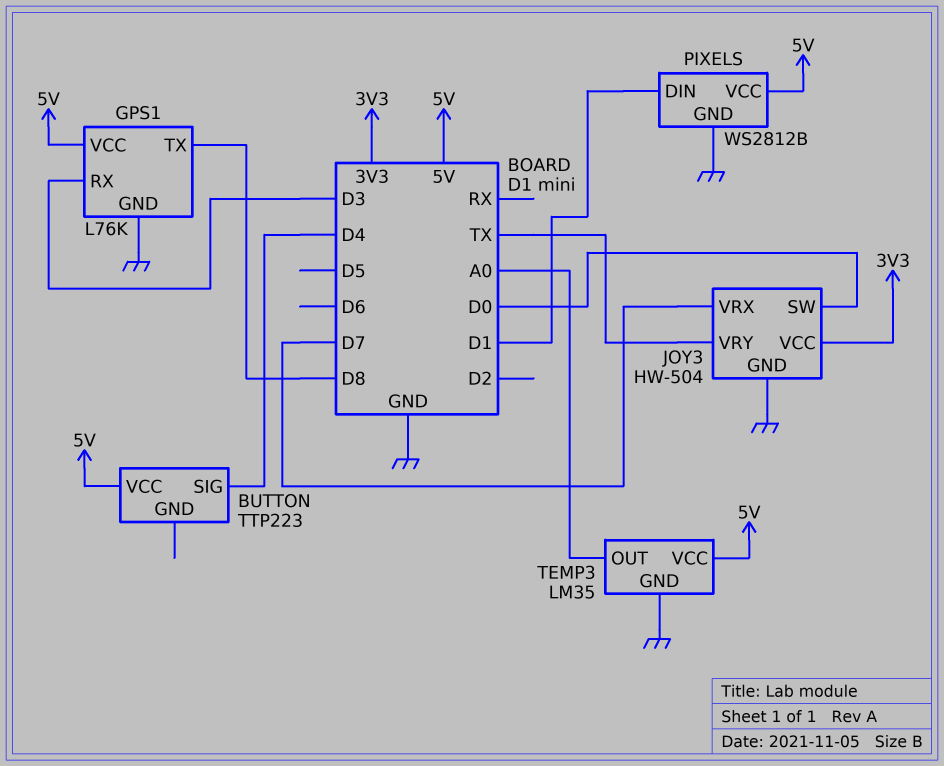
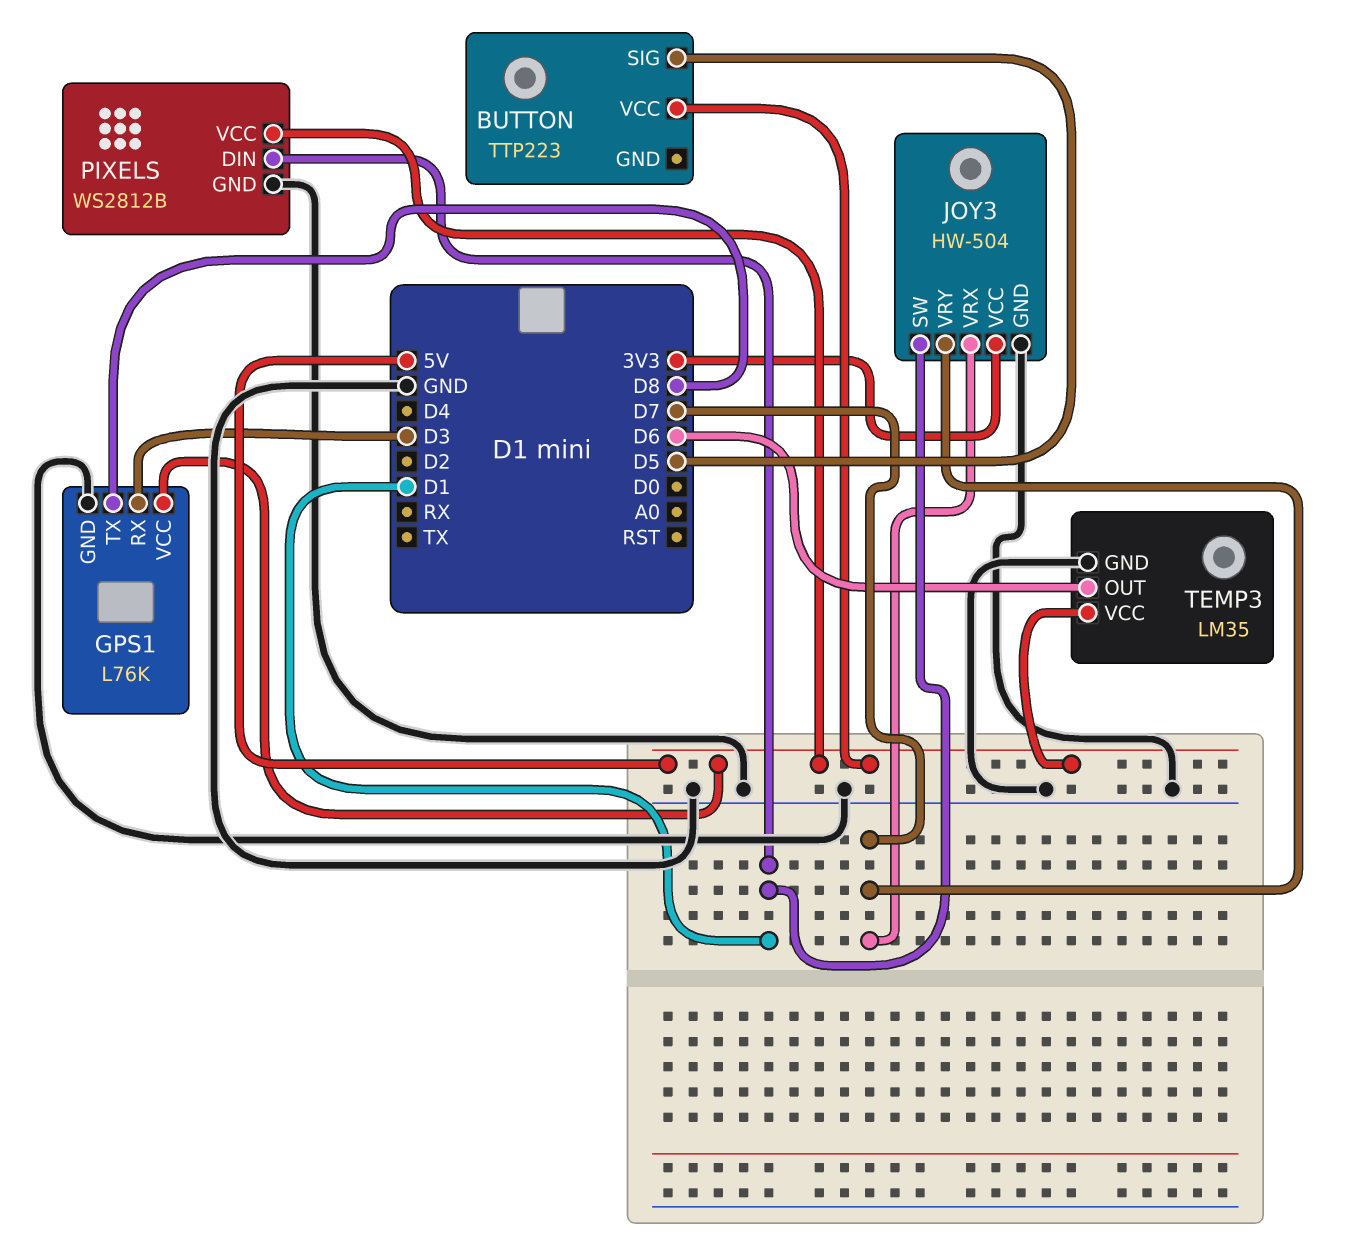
BUTTON pin SIG: D4 -> D5
JOY3 pin SW: D0 -> D1
JOY3 pin VRY: TX -> D7
TEMP3 pin OUT: A0 -> D6

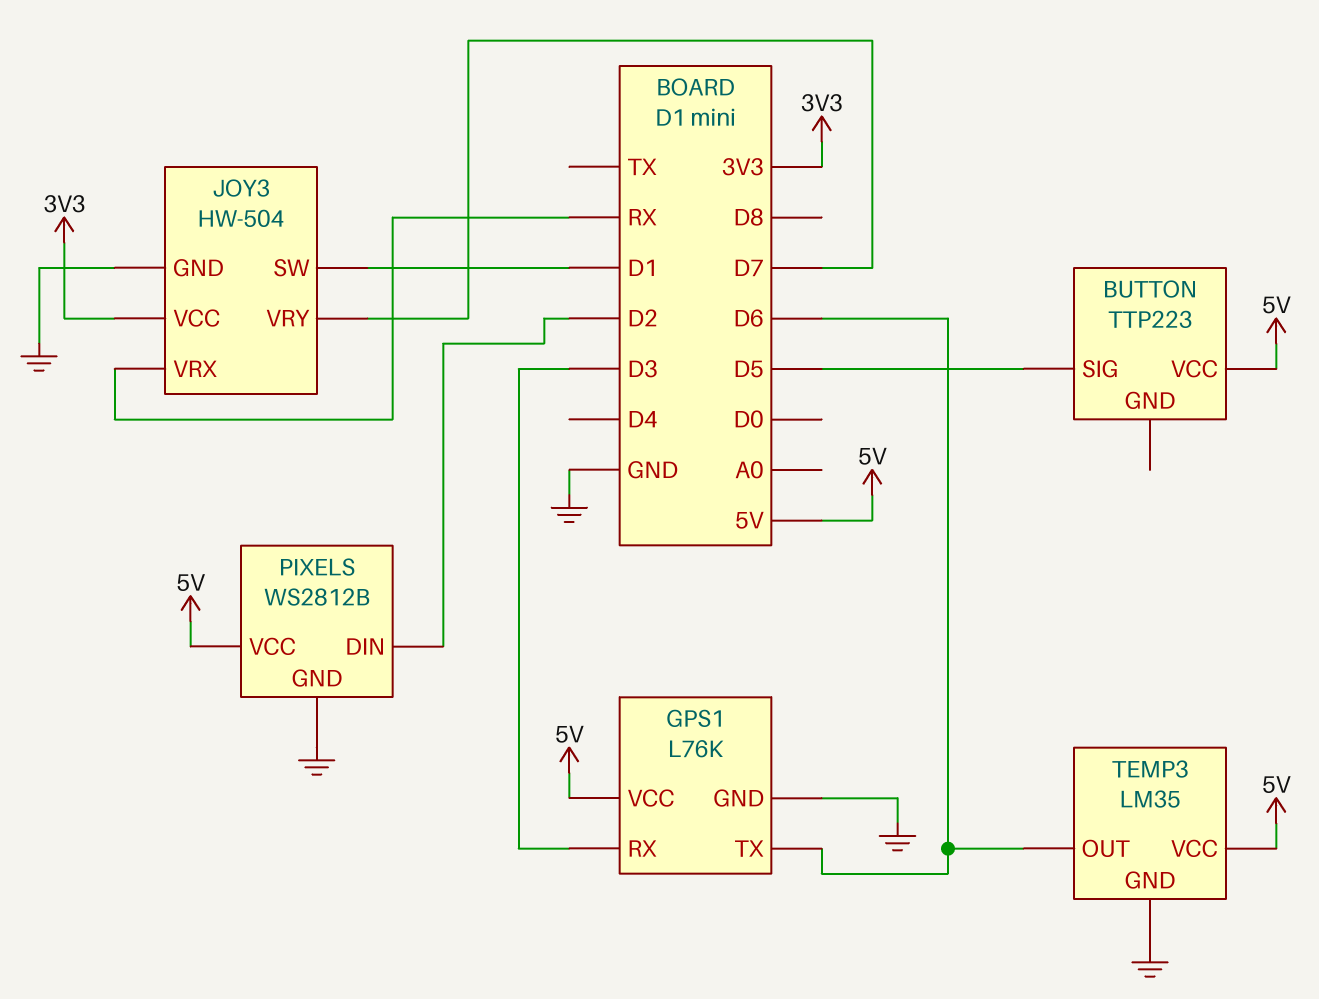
GPS1 pin TX: D8 -> D6
JOY3 pin VRX: D7 -> RX
PIXELS pin DIN: D1 -> D2

